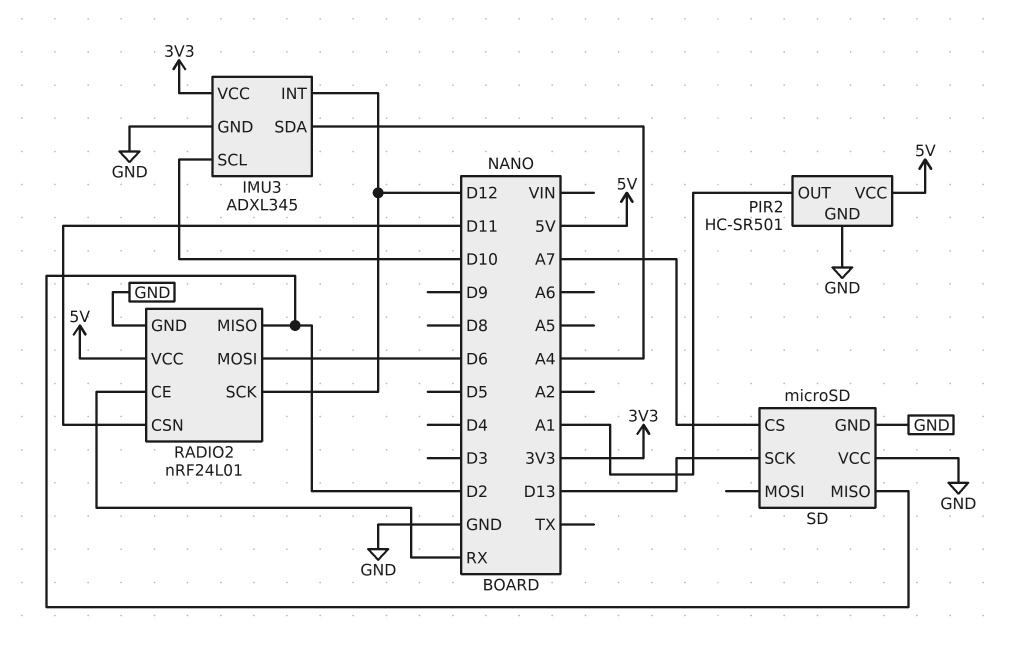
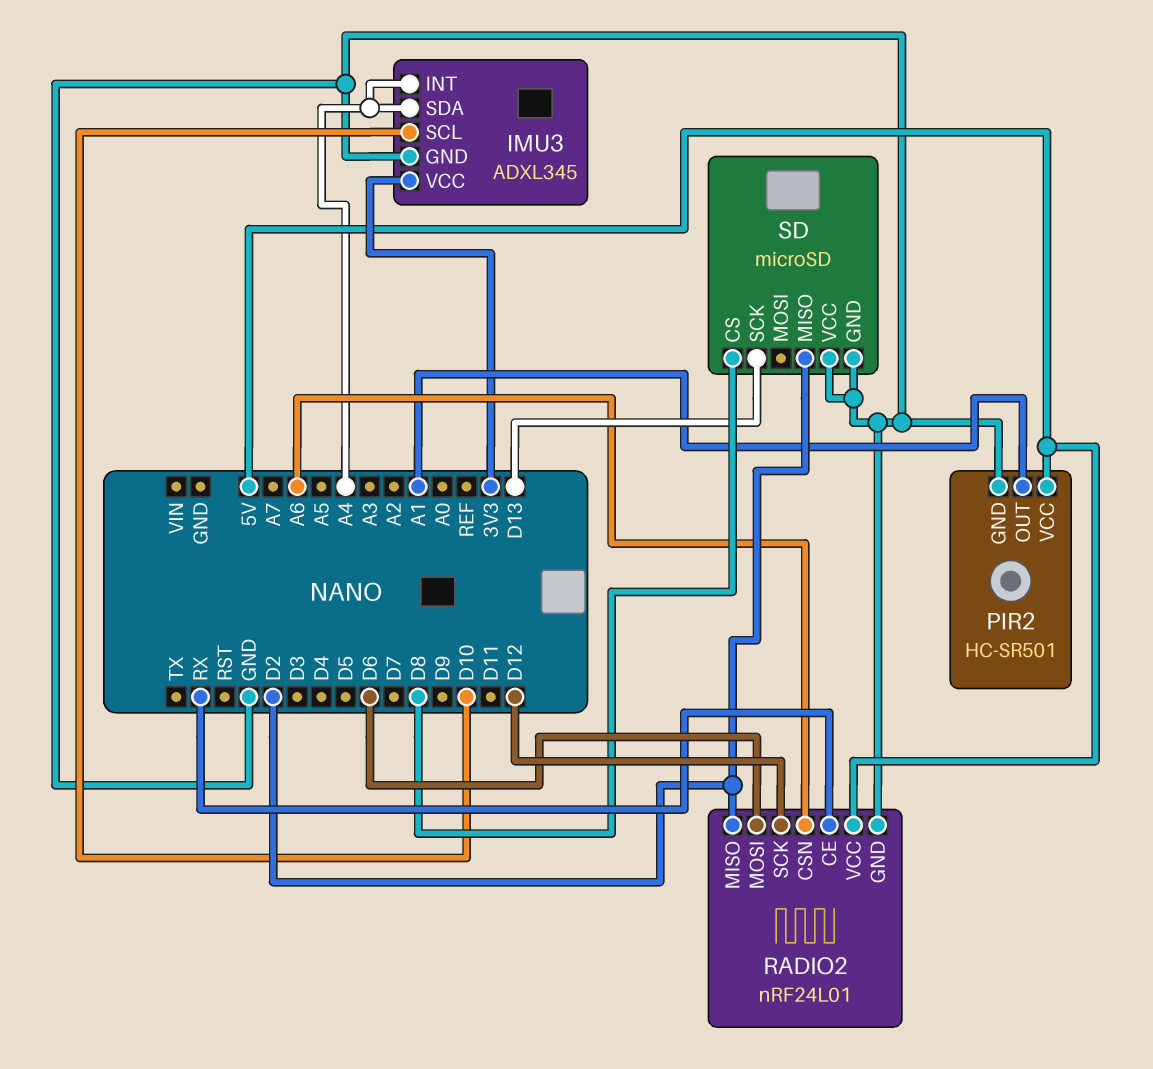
IMU3 pin INT: D12 -> A4
RADIO2 pin CSN: D11 -> A6
SD pin CS: A7 -> D8

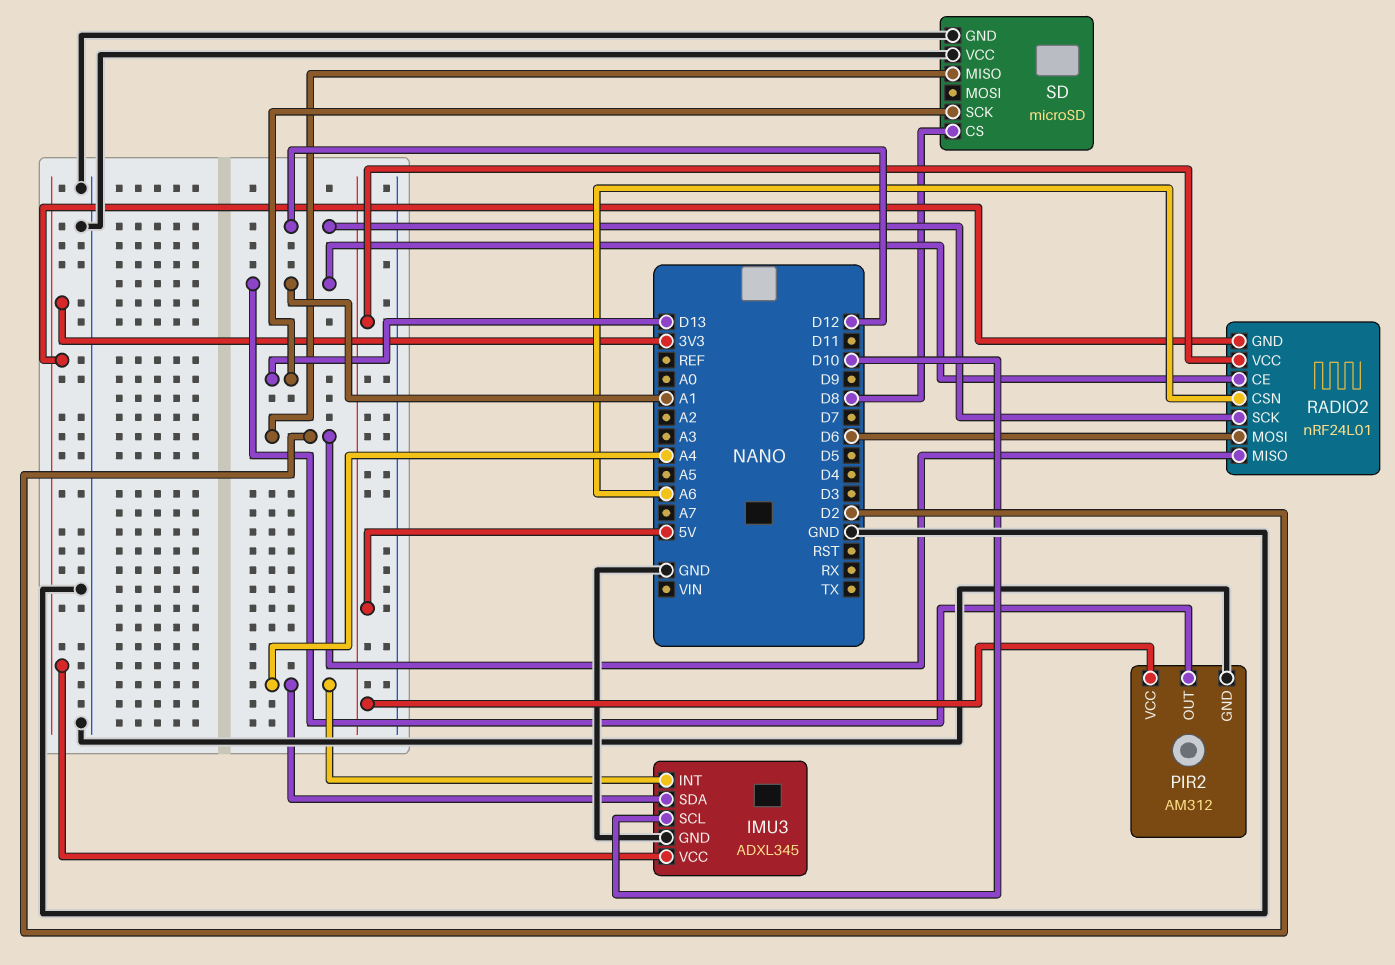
PIR2: HC-SR501 -> AM312
RADIO2 pin CE: RX -> A1
RADIO2 pin GND: GND -> 3V3

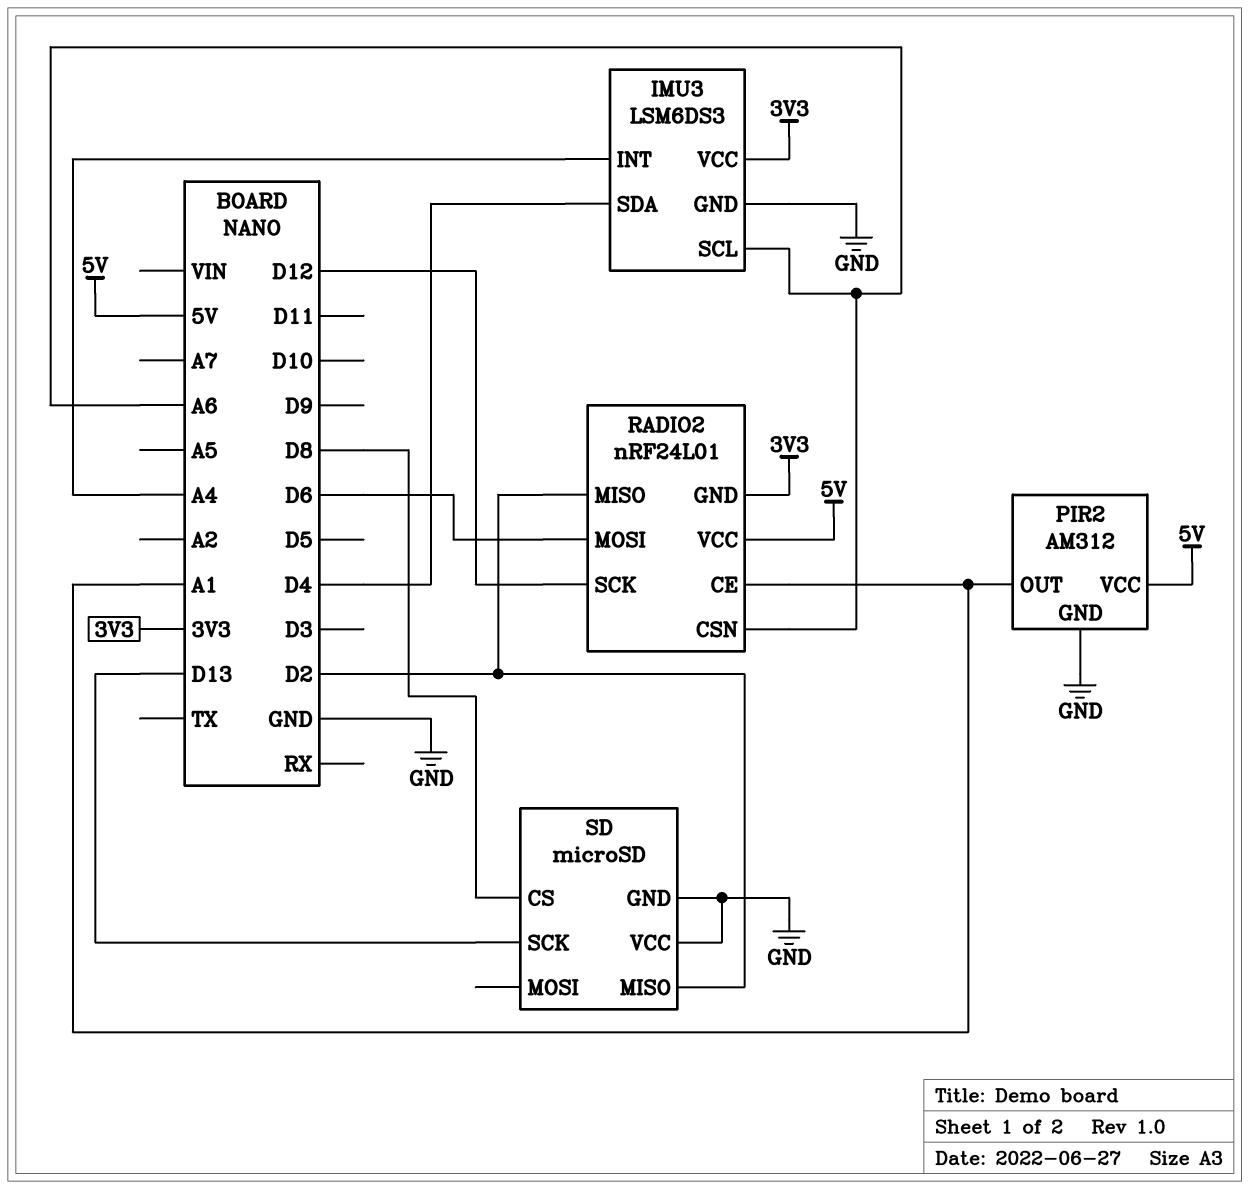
IMU3: ADXL345 -> LSM6DS3
IMU3 pin SCL: D10 -> A6
IMU3 pin SDA: A4 -> D4

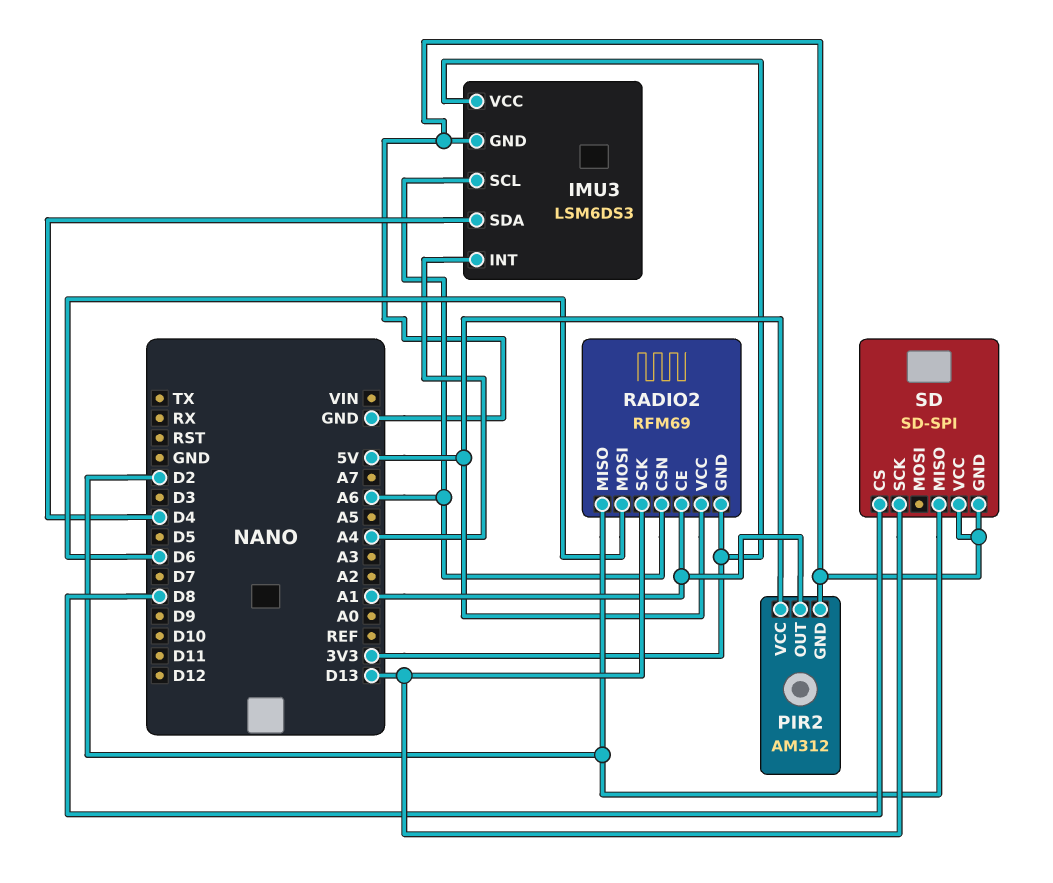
RADIO2: nRF24L01 -> RFM69
RADIO2 pin SCK: D12 -> D13
SD: microSD -> SD-SPI

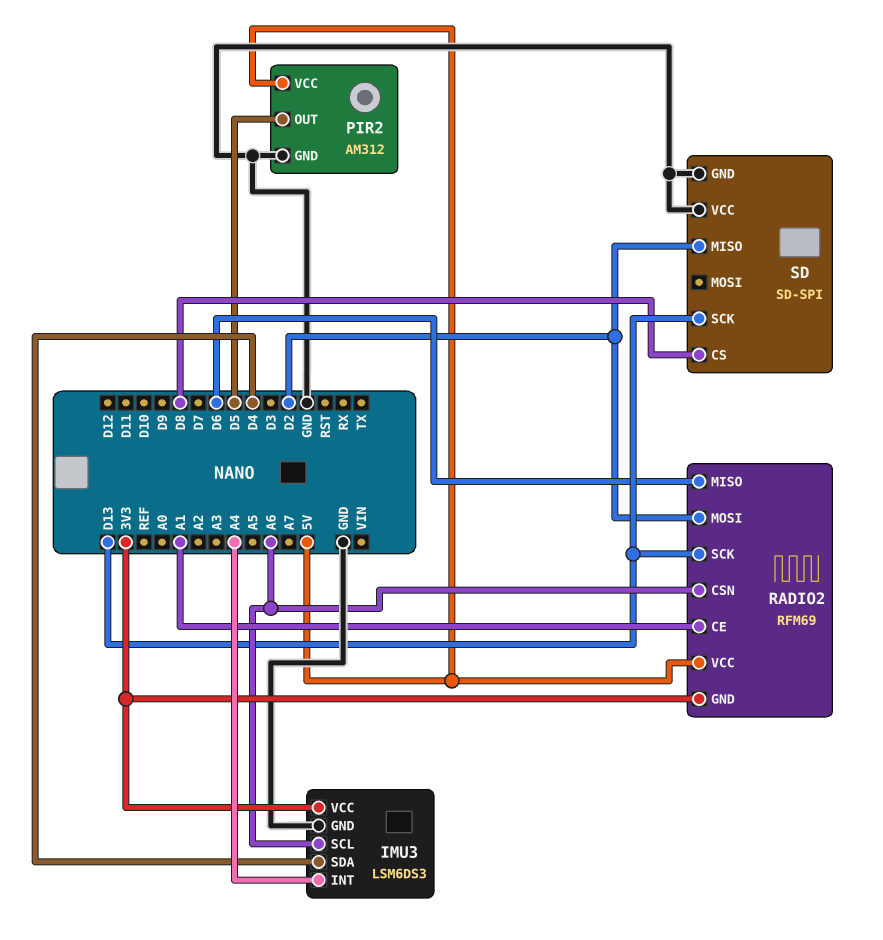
PIR2 pin OUT: A1 -> D5
RADIO2 pin MISO: D2 -> D6
RADIO2 pin MOSI: D6 -> D2

